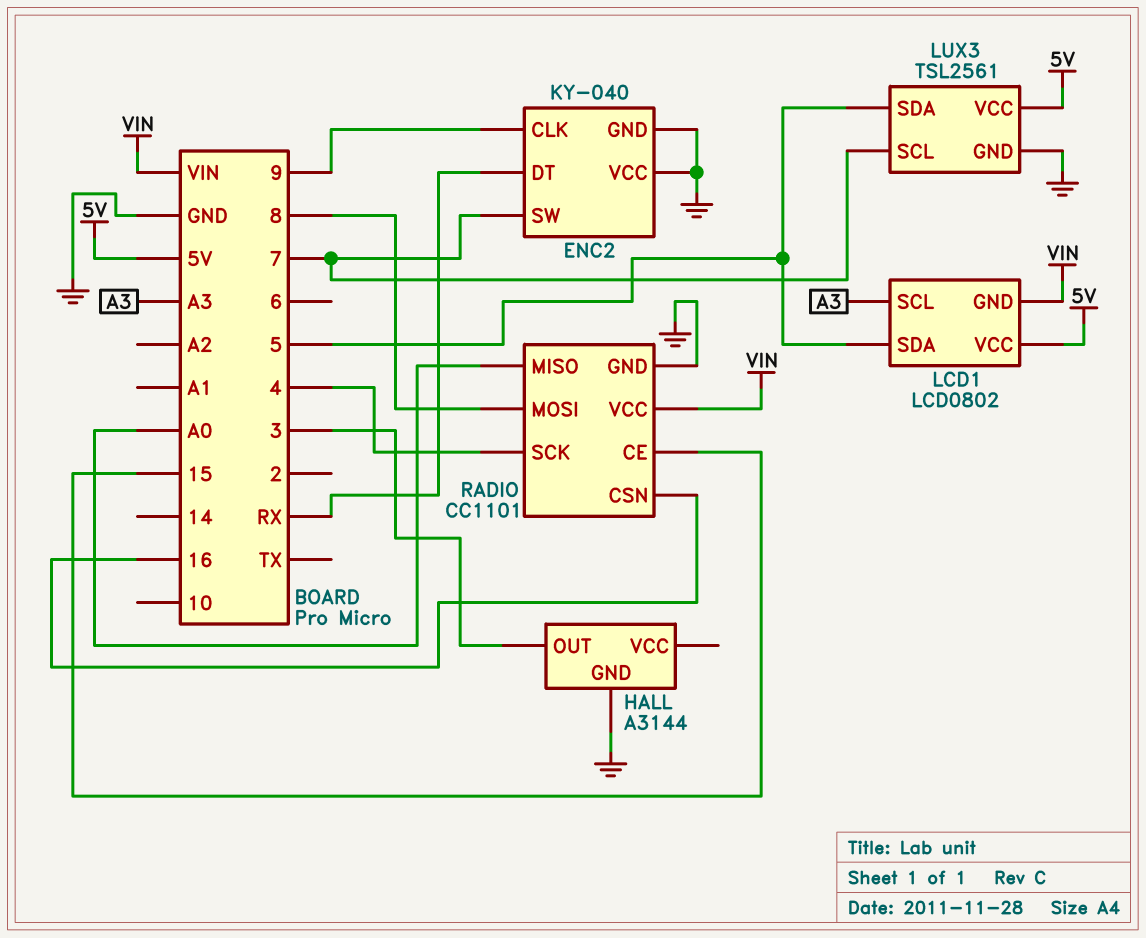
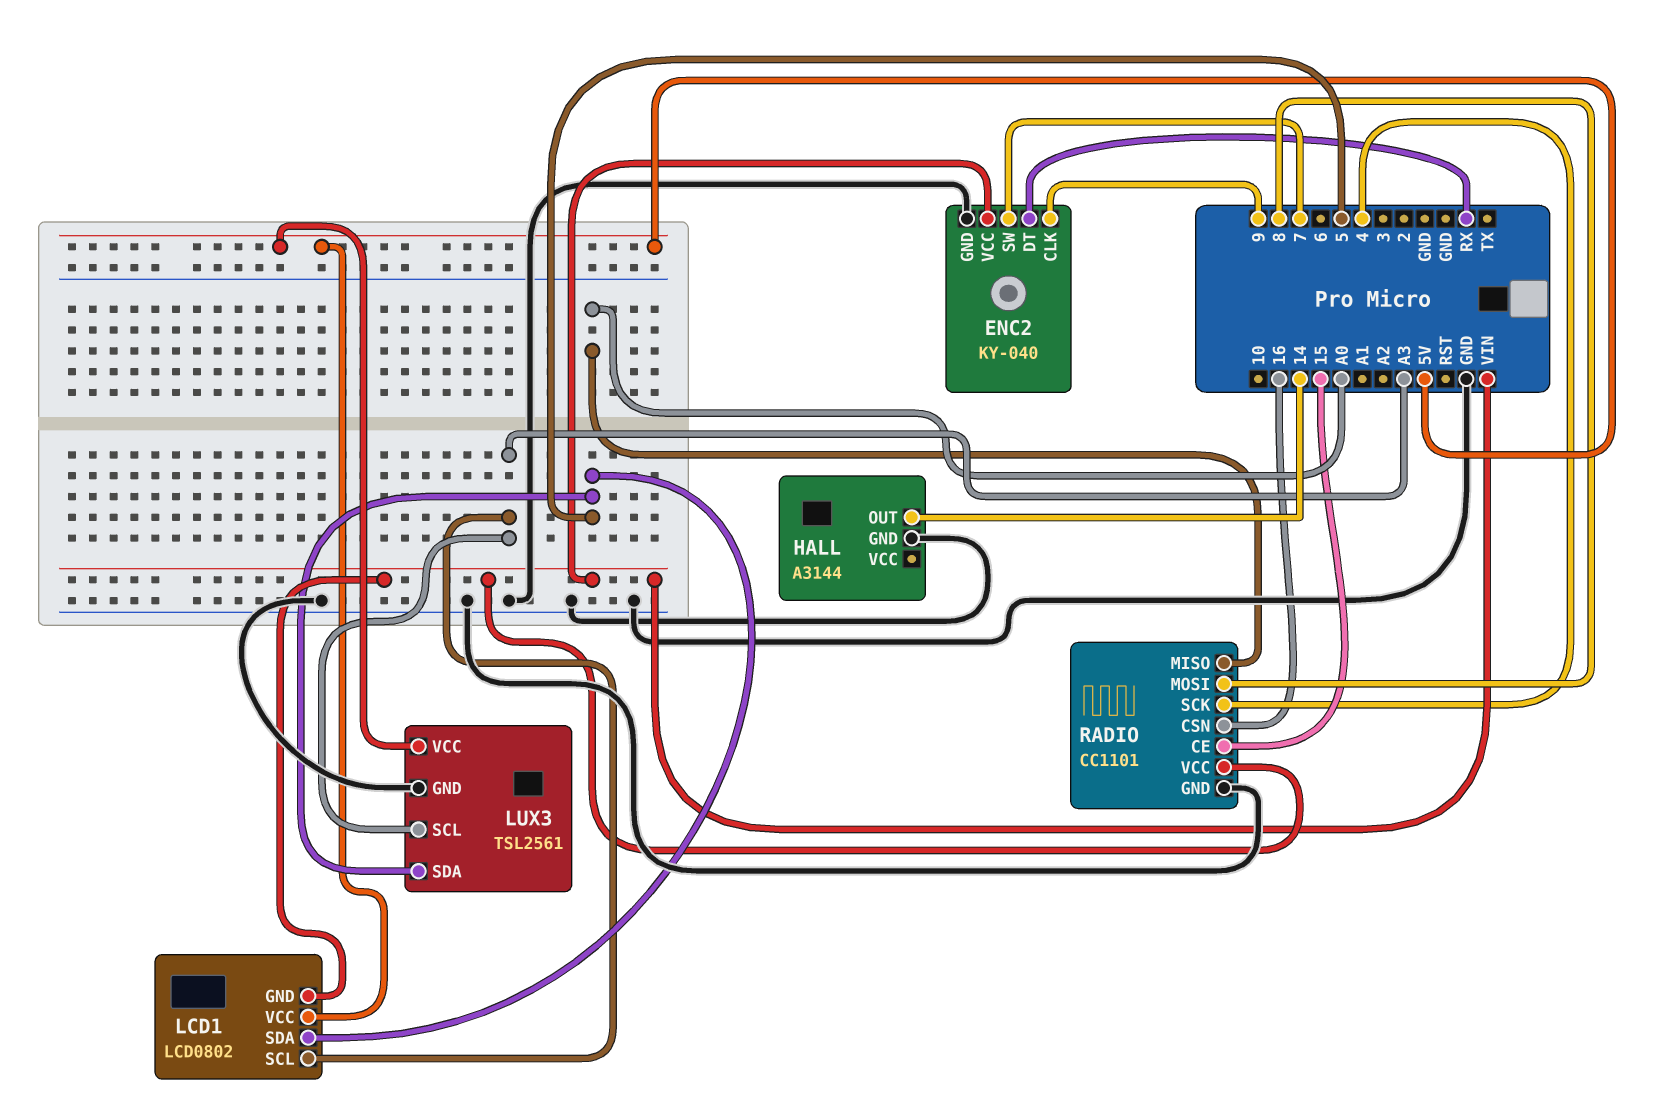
ENC2 pin VCC: GND -> VIN
HALL pin OUT: 3 -> 14
LUX3 pin SCL: 7 -> A3

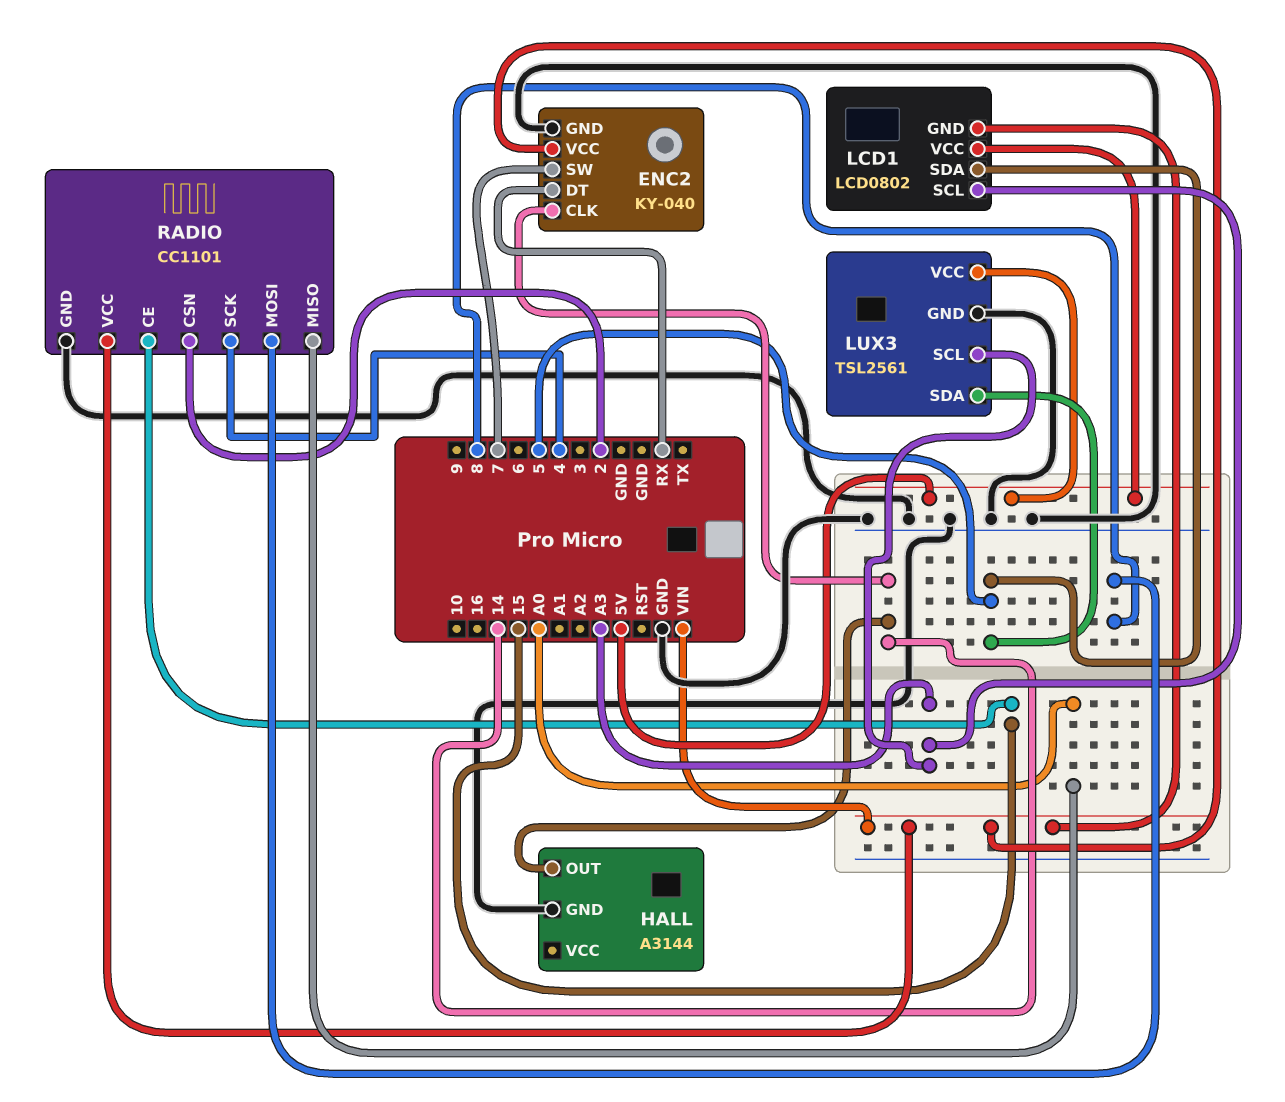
ENC2 pin CLK: 9 -> 14
RADIO pin CSN: 16 -> 2

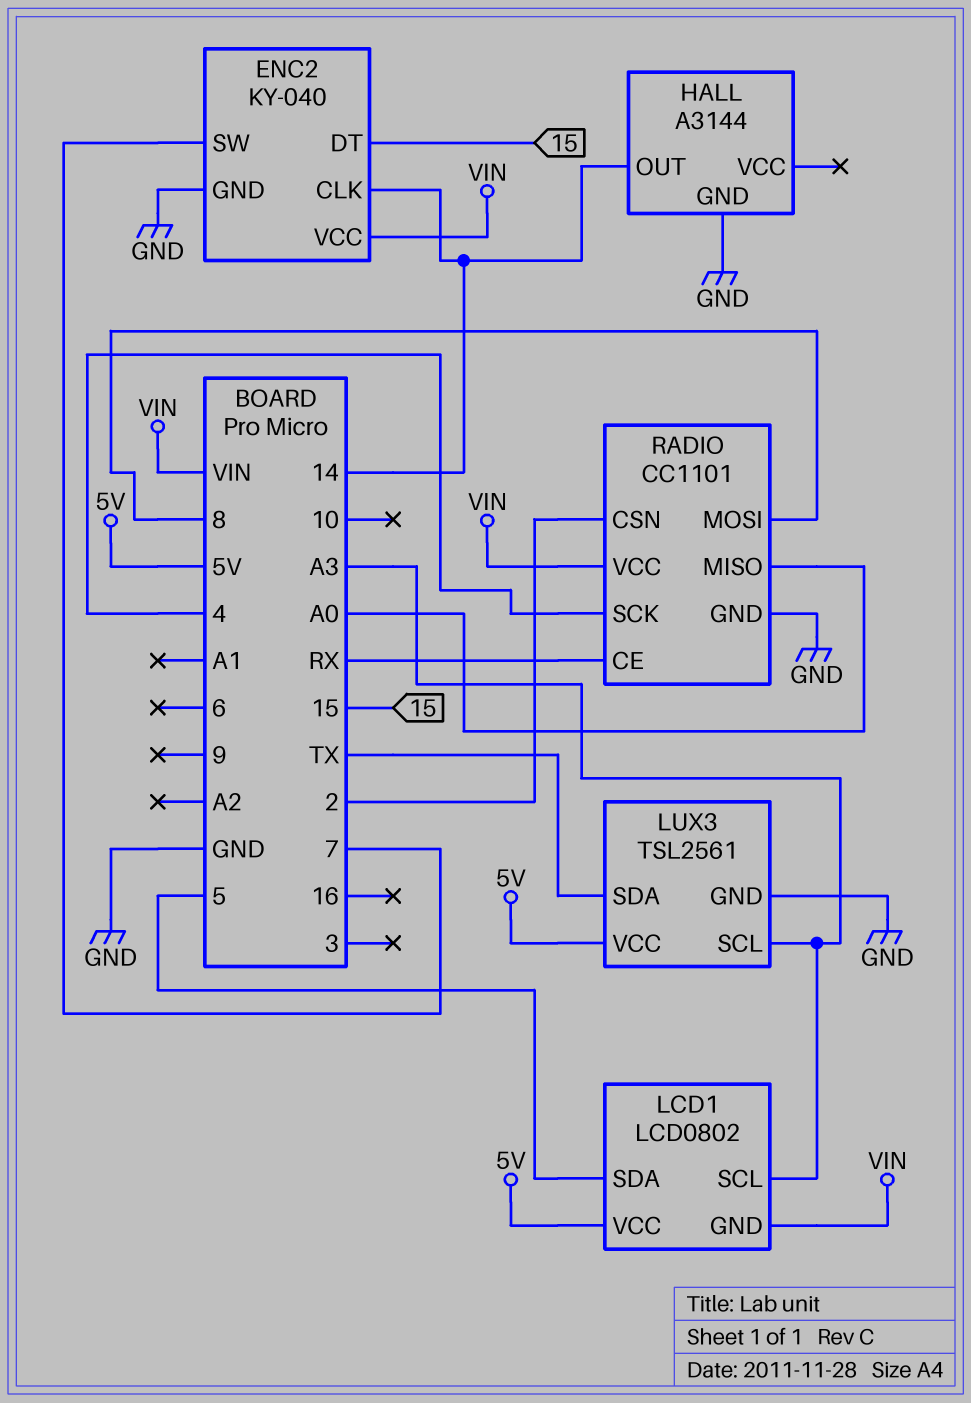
ENC2 pin DT: RX -> 15
LUX3 pin SDA: 5 -> TX
RADIO pin CE: 15 -> RX

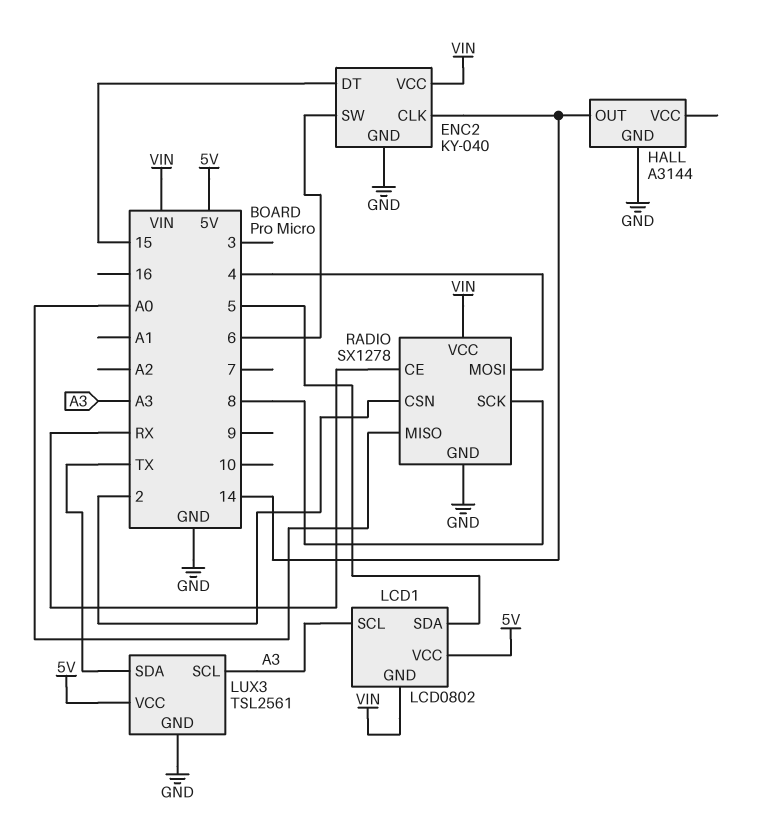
ENC2 pin SW: 7 -> 6
RADIO: CC1101 -> SX1278
RADIO pin MOSI: 8 -> 4
RADIO pin SCK: 4 -> 8

